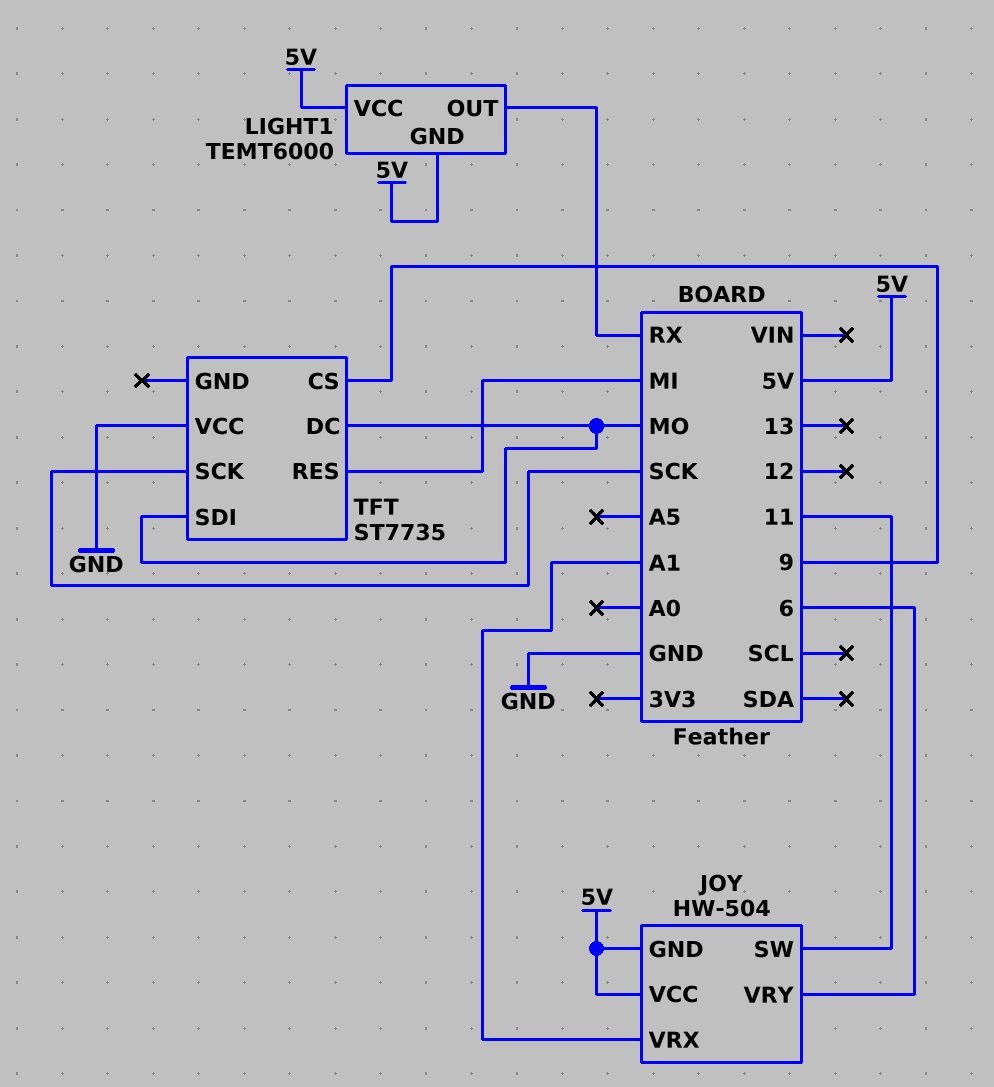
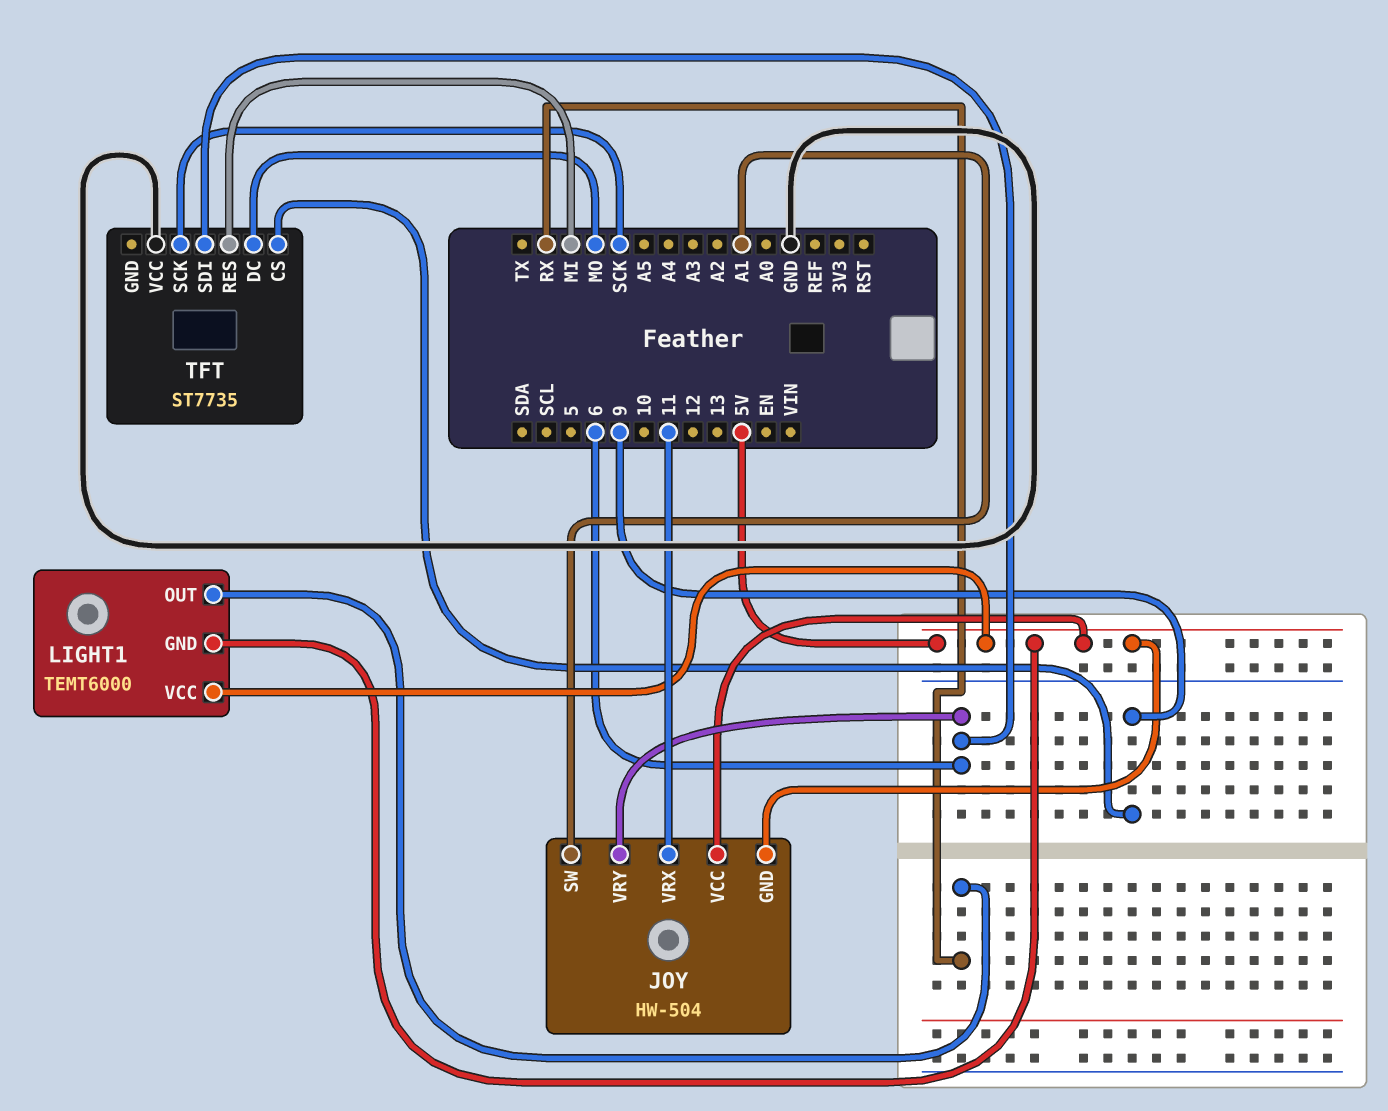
JOY pin SW: 11 -> A1
JOY pin VRX: A1 -> 11
TFT pin SDI: MO -> 6

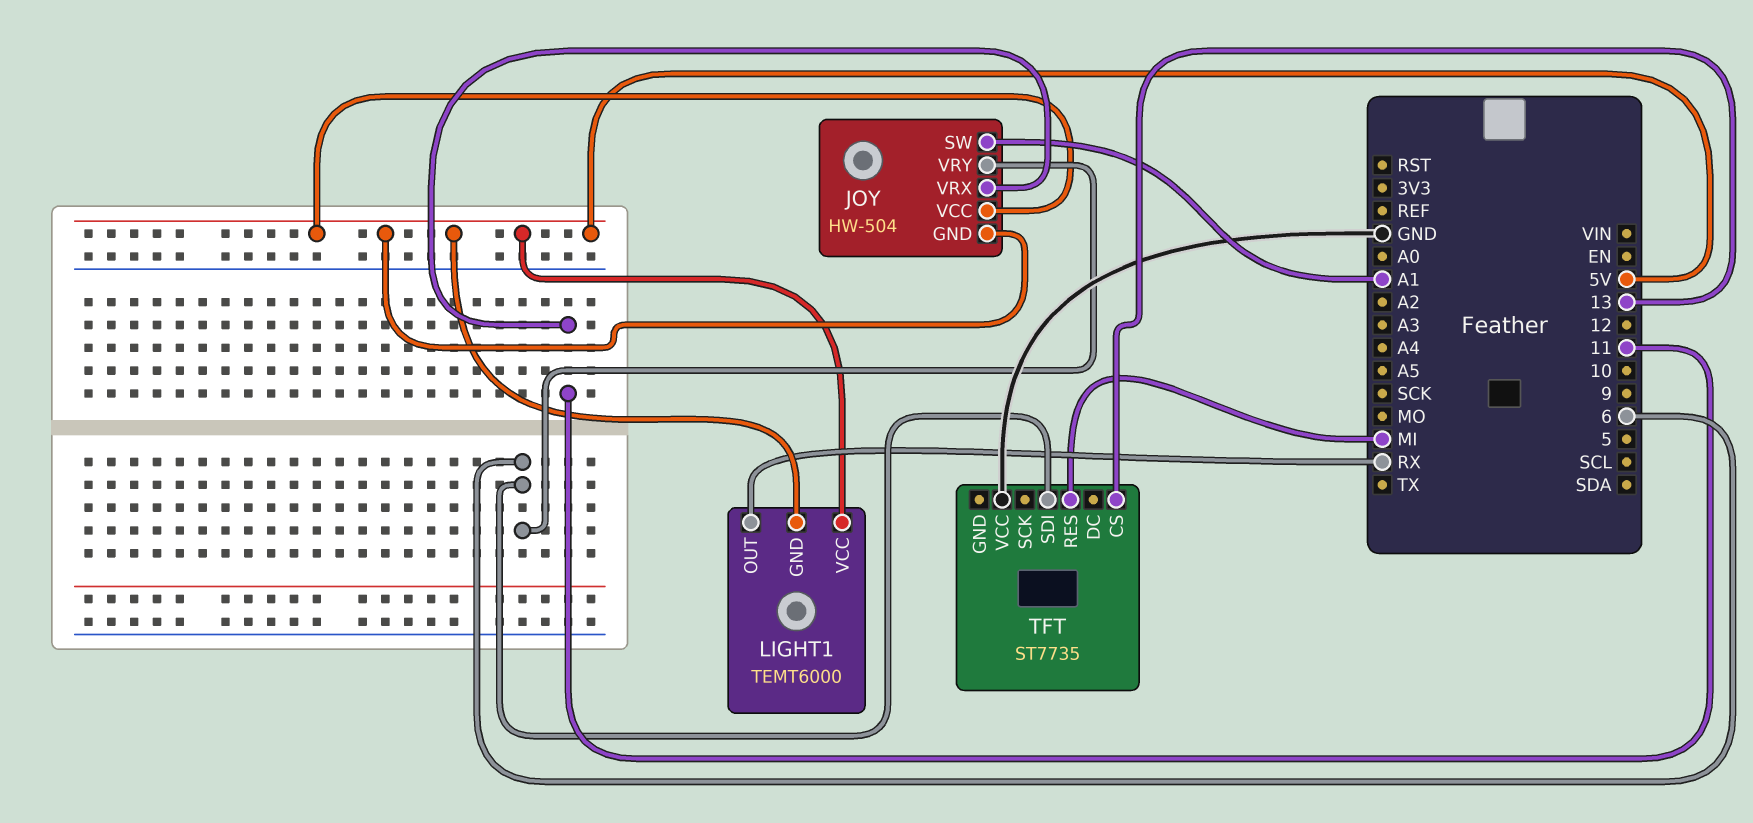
TFT pin CS: 9 -> 13
TFT pin DC: MO -> none
TFT pin SCK: SCK -> none

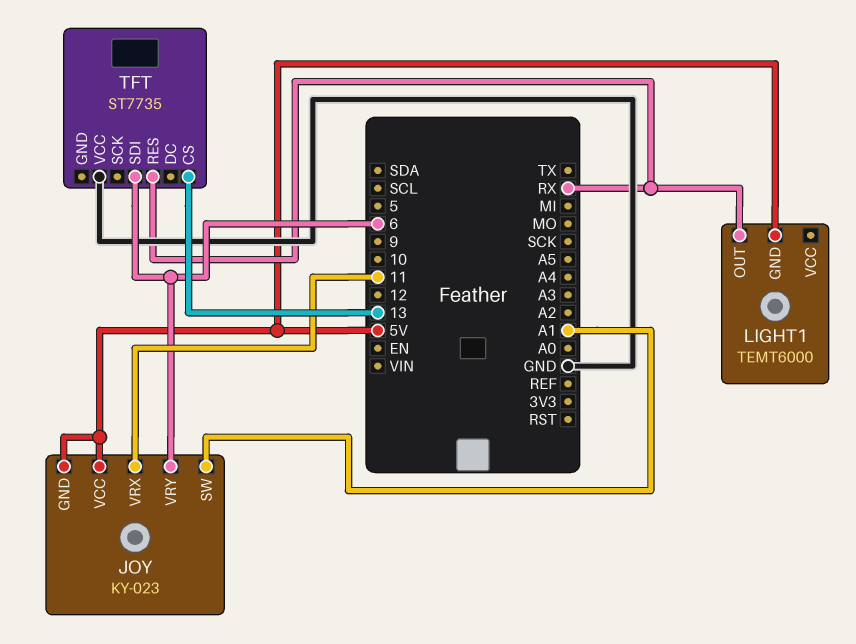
JOY: HW-504 -> KY-023
LIGHT1 pin VCC: 5V -> none
TFT pin RES: MI -> RX

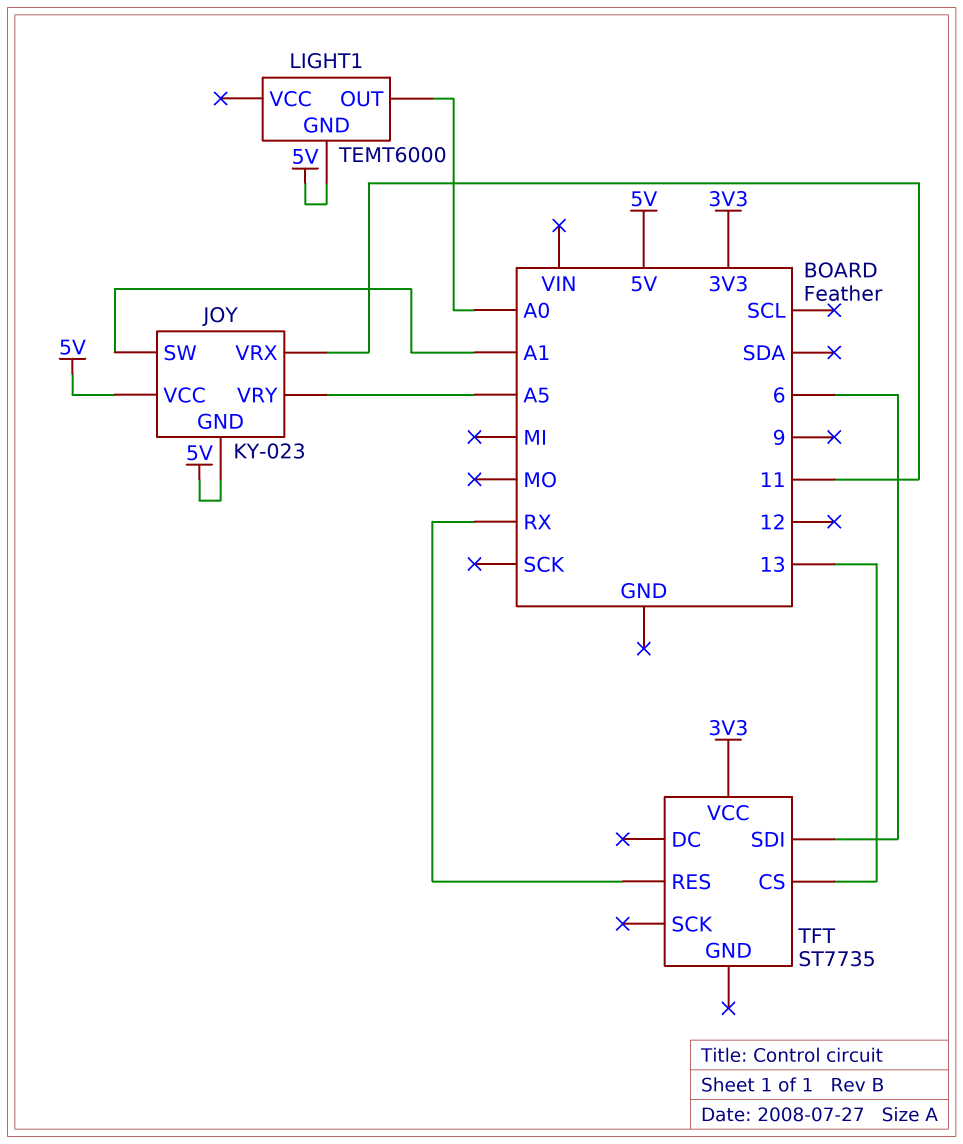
JOY pin VRY: 6 -> A5
LIGHT1 pin OUT: RX -> A0
TFT pin VCC: GND -> 3V3

